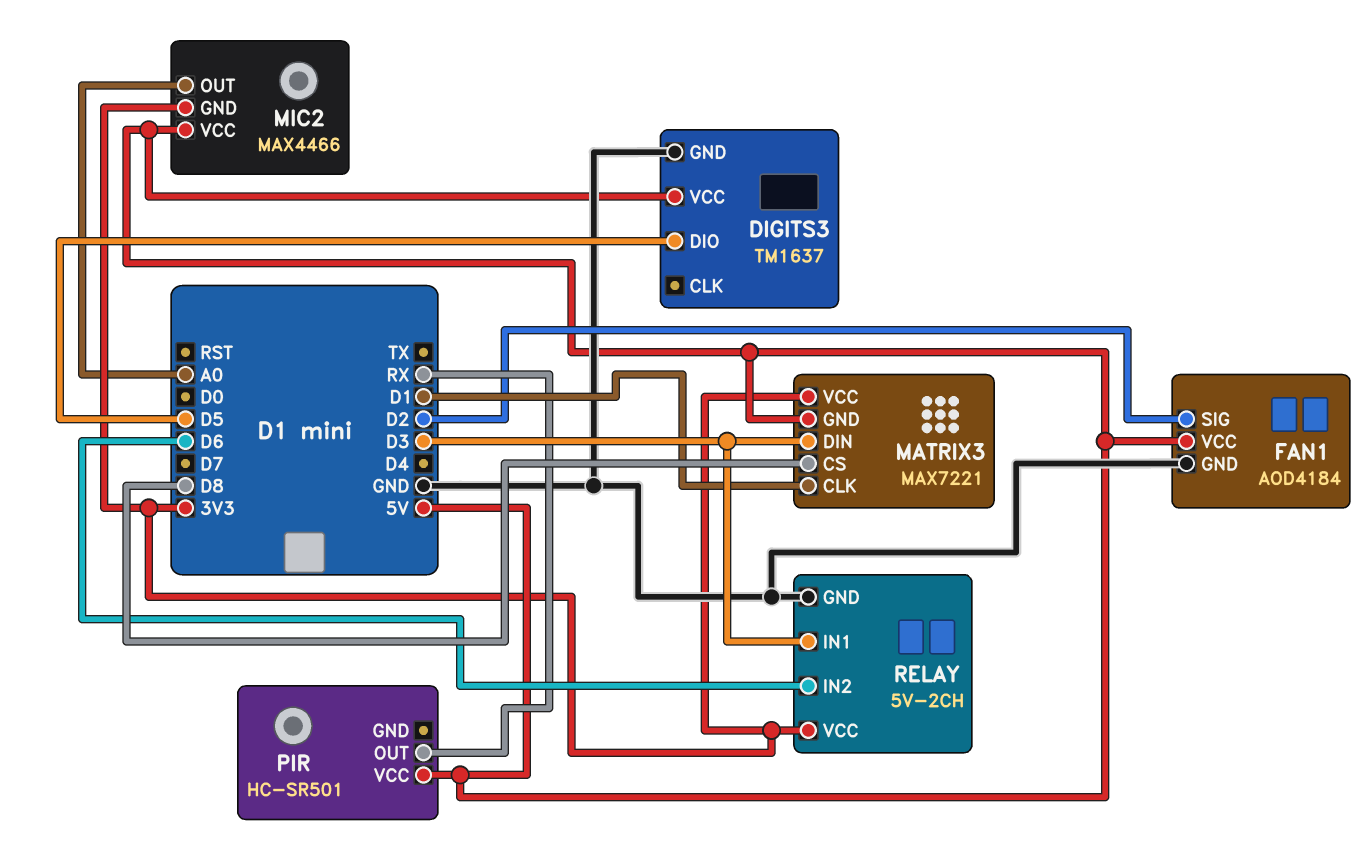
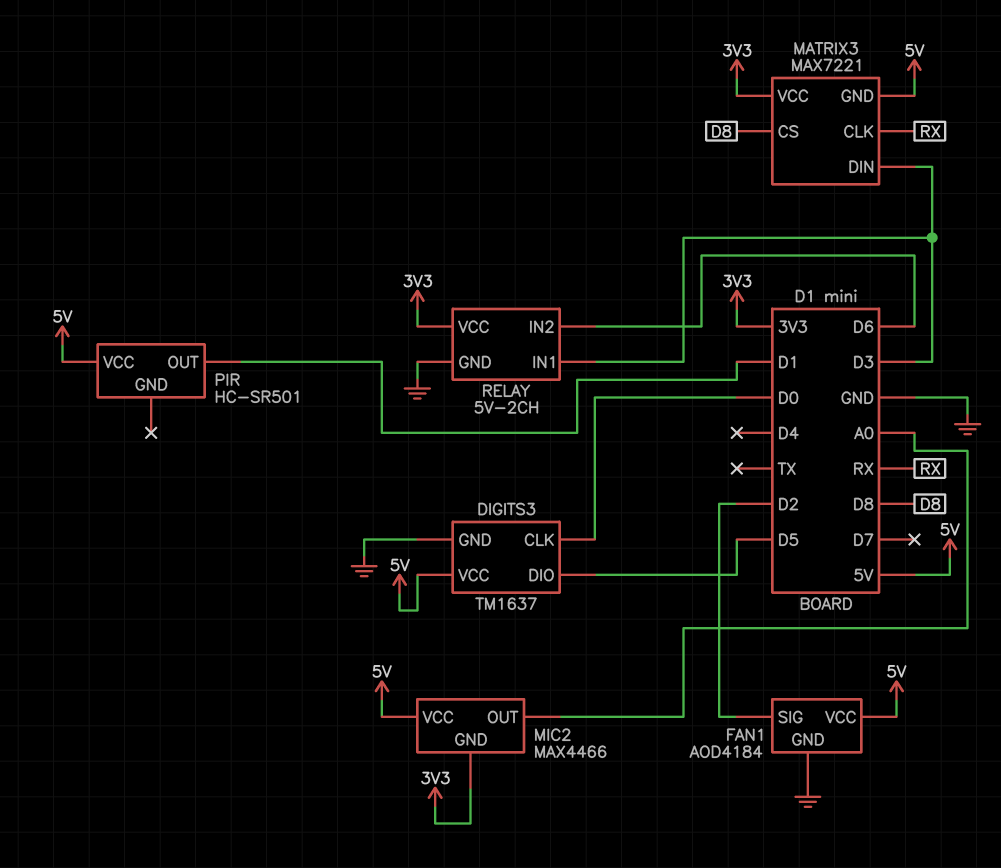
DIGITS3 pin CLK: none -> D0
MATRIX3 pin CLK: D1 -> RX
PIR pin OUT: RX -> D1

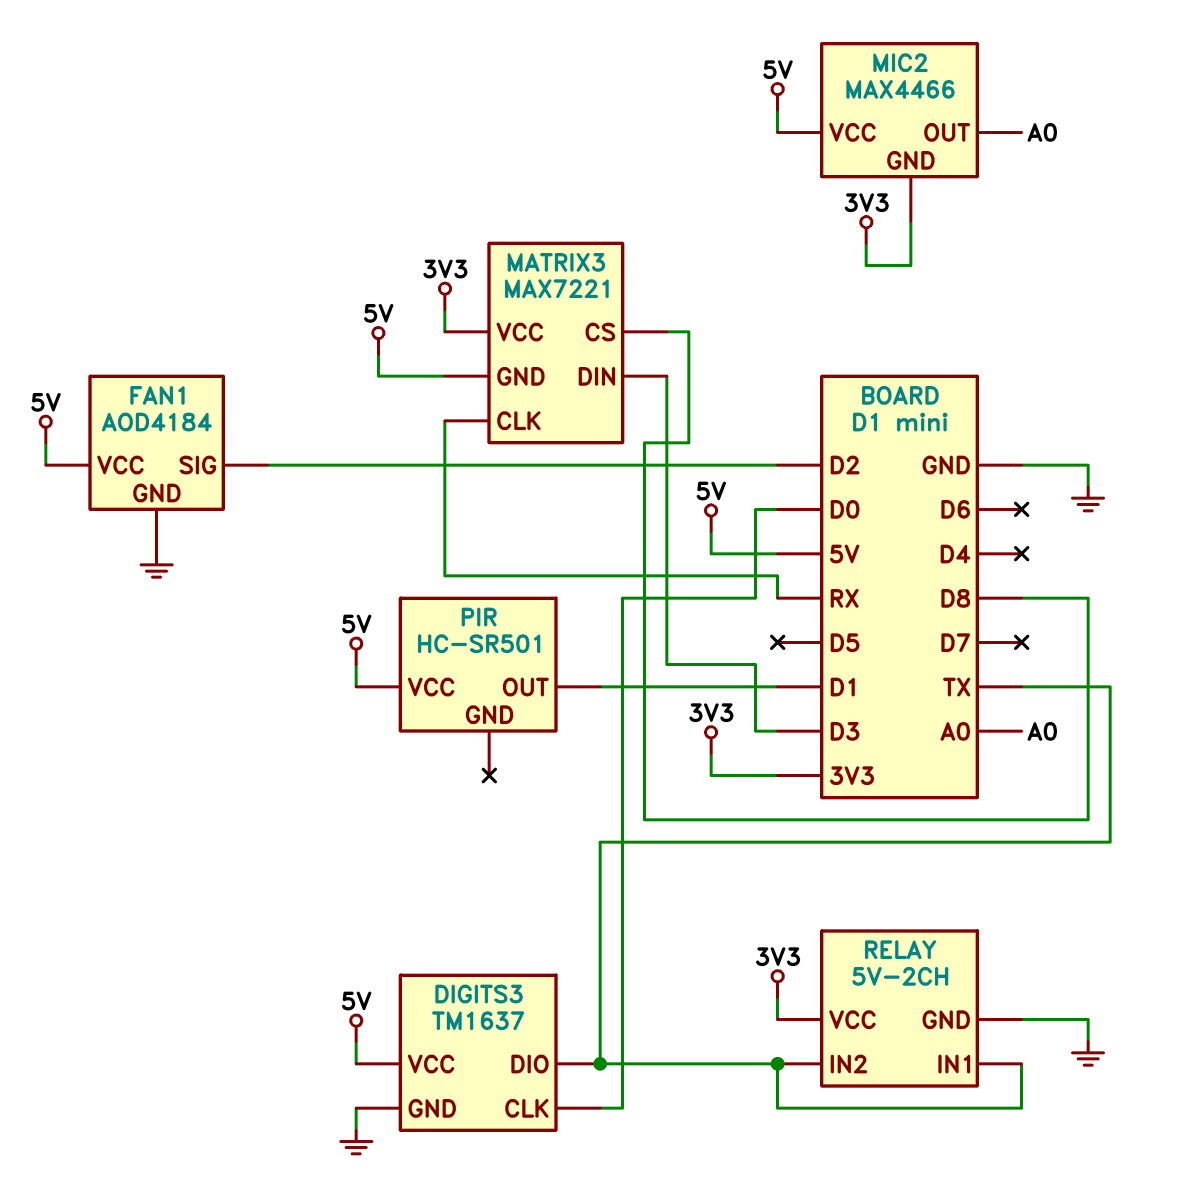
DIGITS3 pin DIO: D5 -> TX
RELAY pin IN1: D3 -> TX
RELAY pin IN2: D6 -> TX

